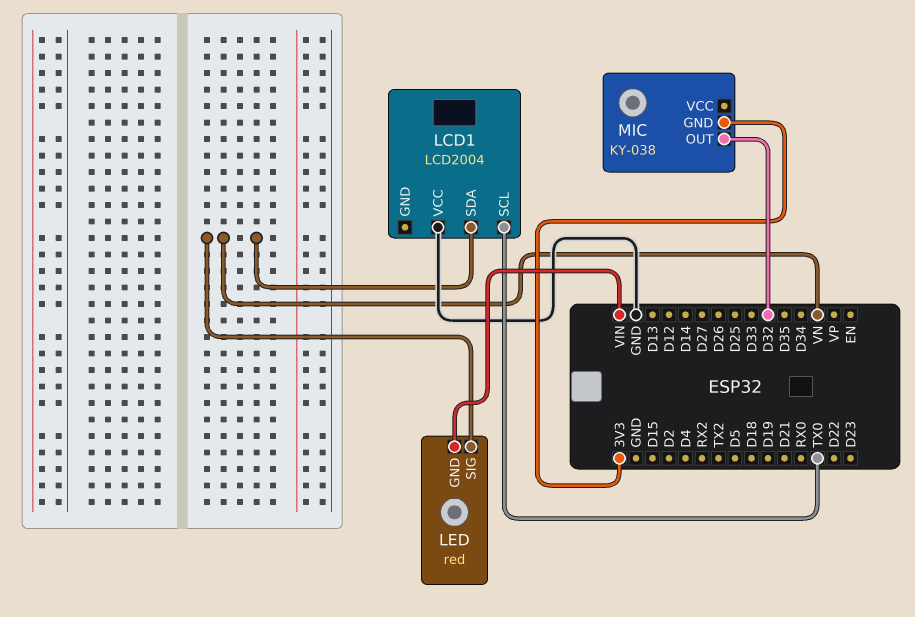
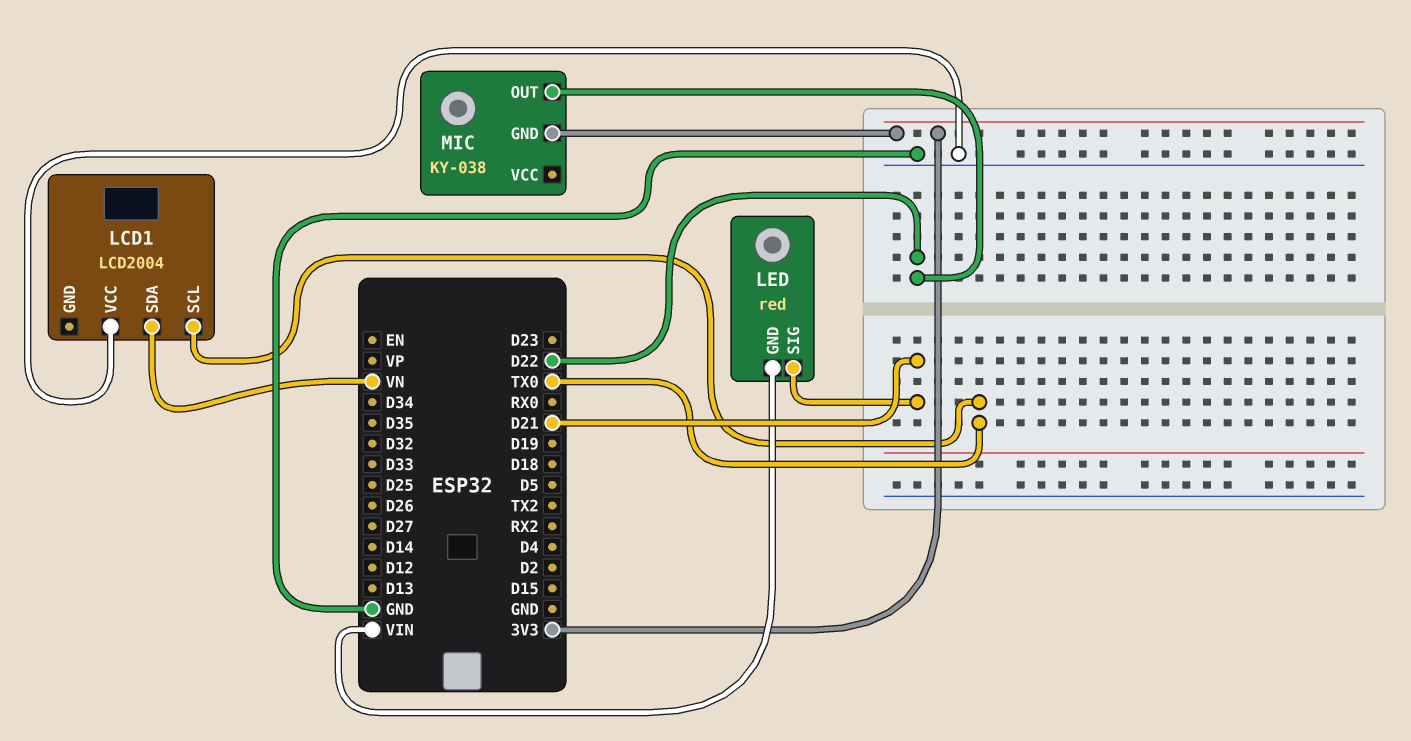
LED pin SIG: VN -> D21
MIC pin OUT: D32 -> D22

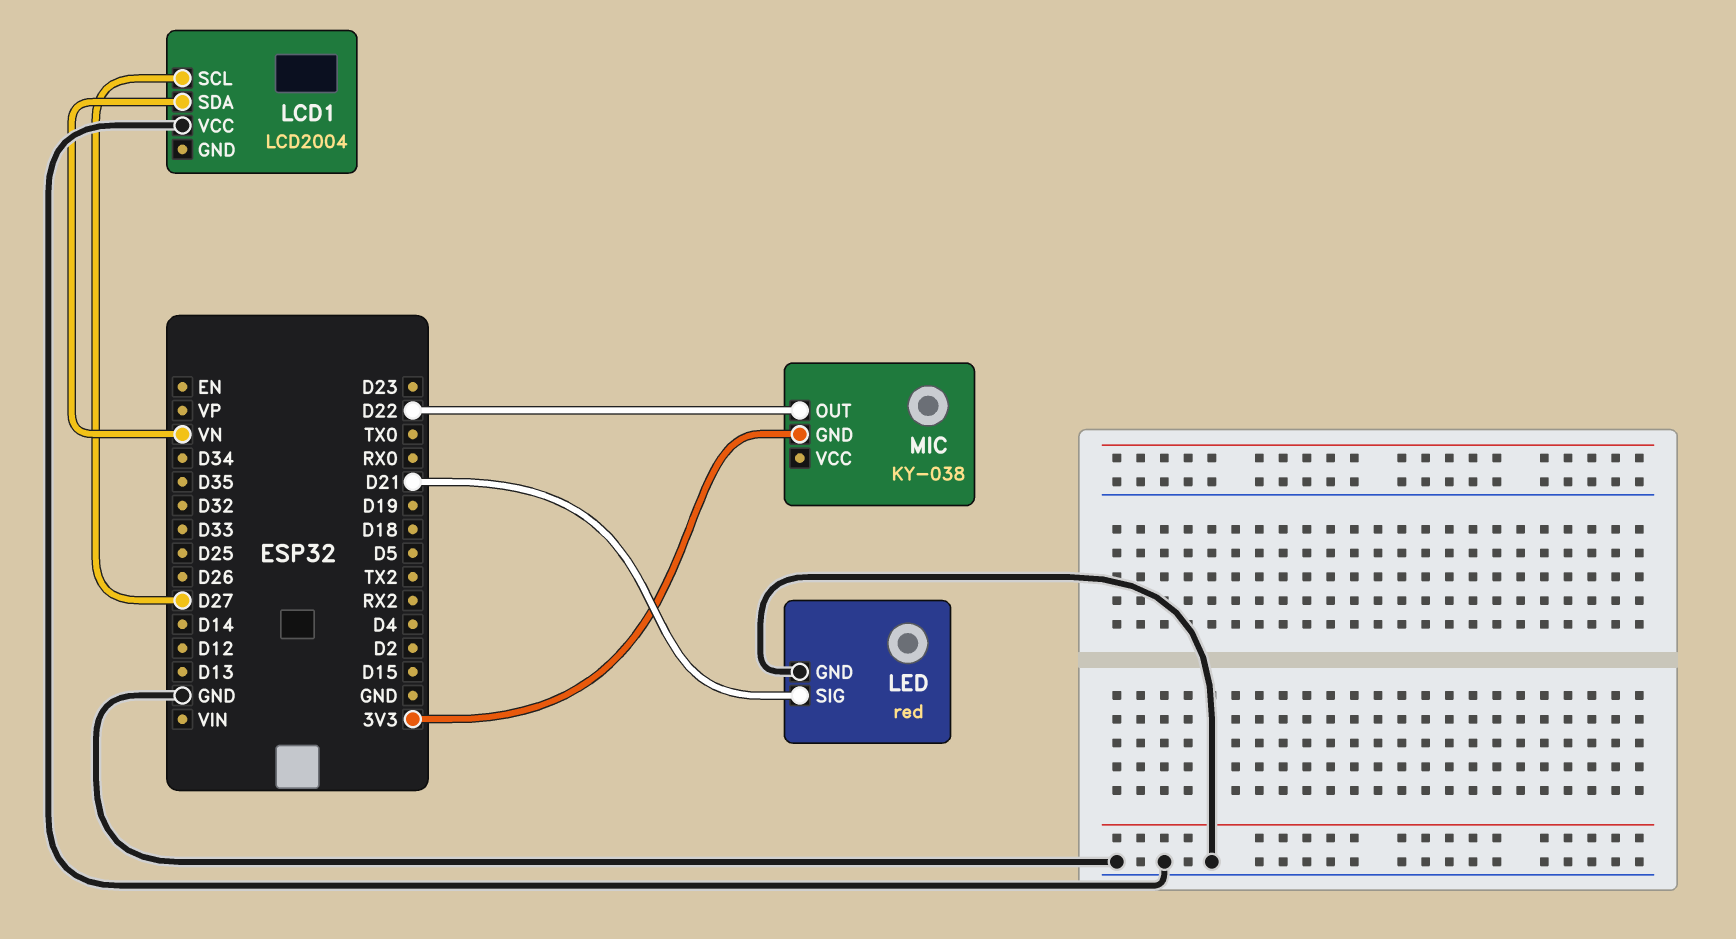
LCD1 pin SCL: TX0 -> D27
LED pin GND: VIN -> GND

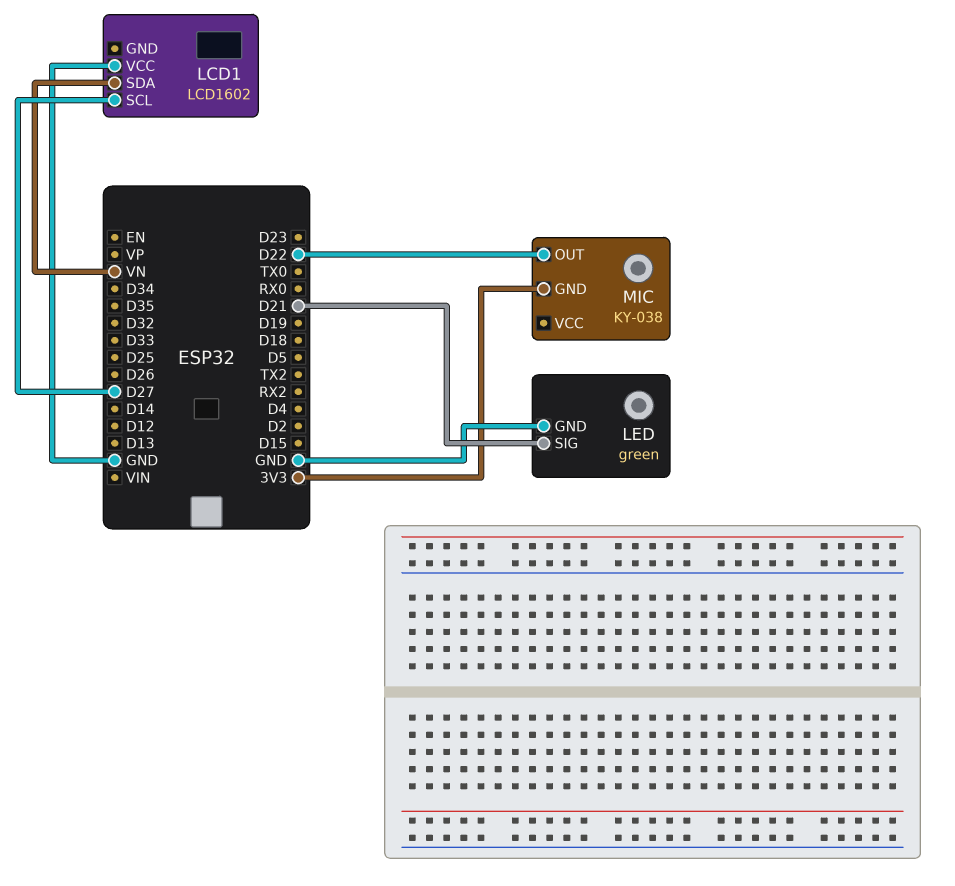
LCD1: LCD2004 -> LCD1602
LED: red -> green

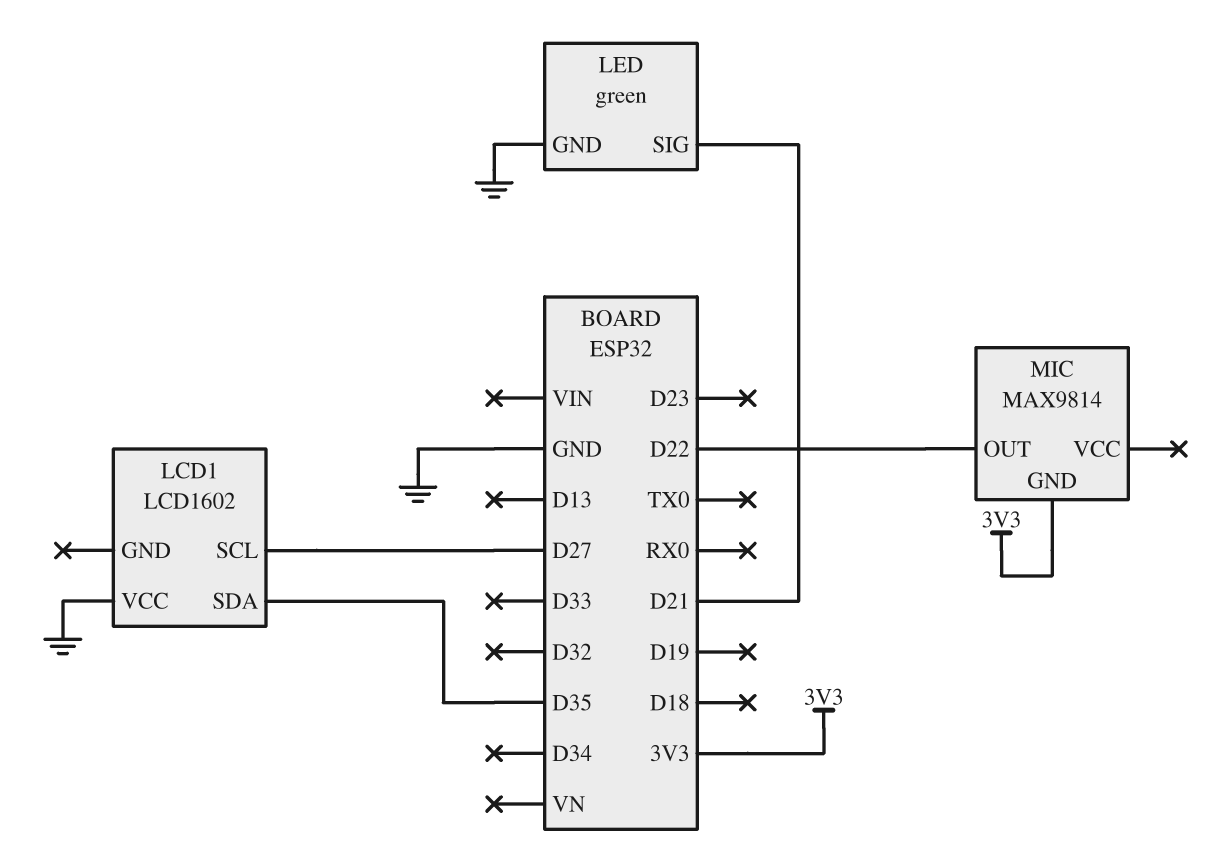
LCD1 pin SDA: VN -> D35
MIC: KY-038 -> MAX9814

